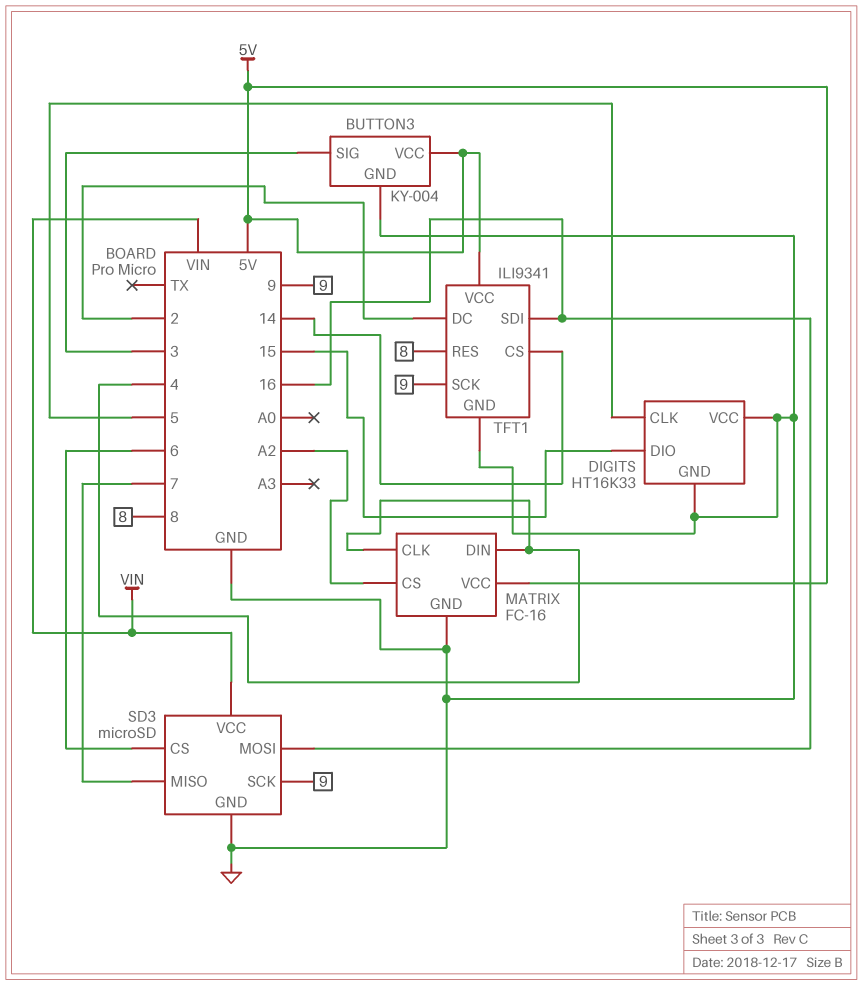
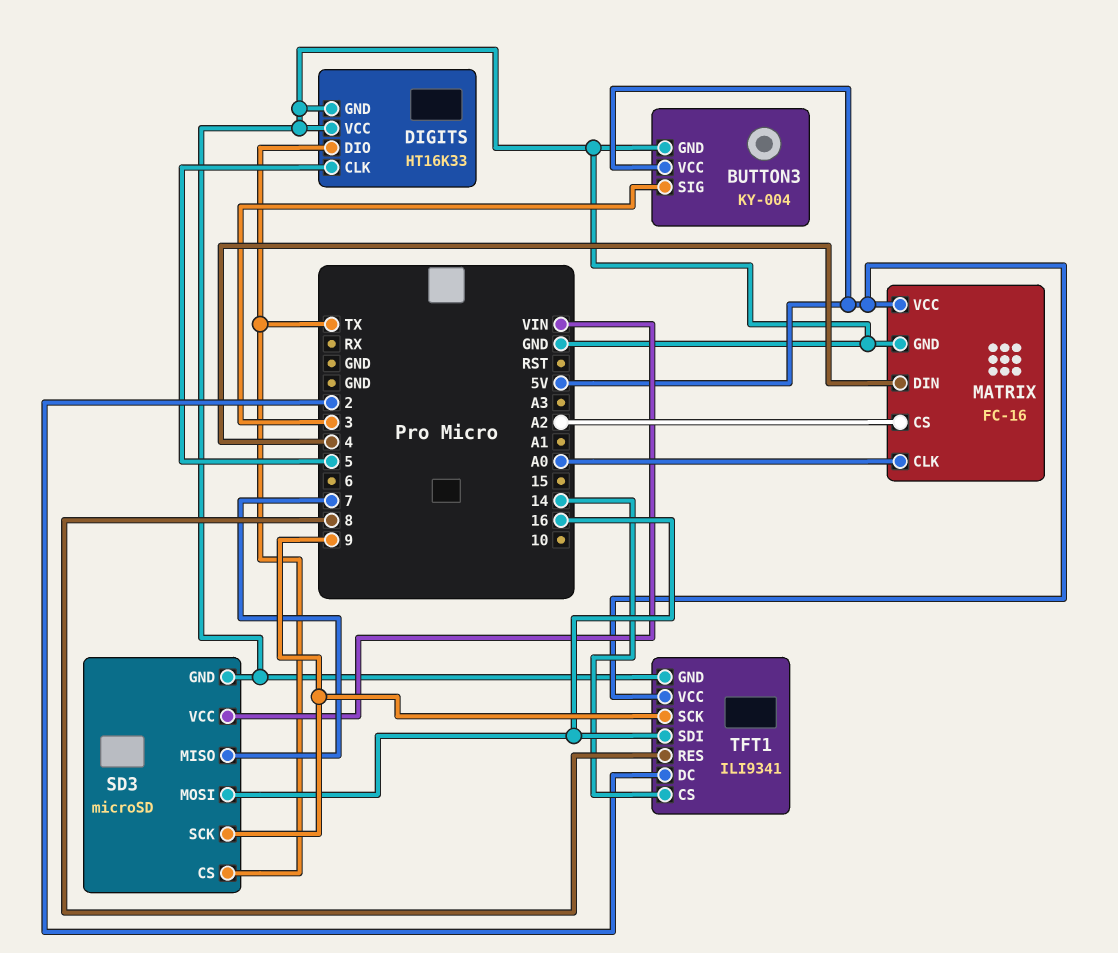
DIGITS pin DIO: 15 -> TX
MATRIX pin CLK: 4 -> A0
SD3 pin CS: 6 -> TX

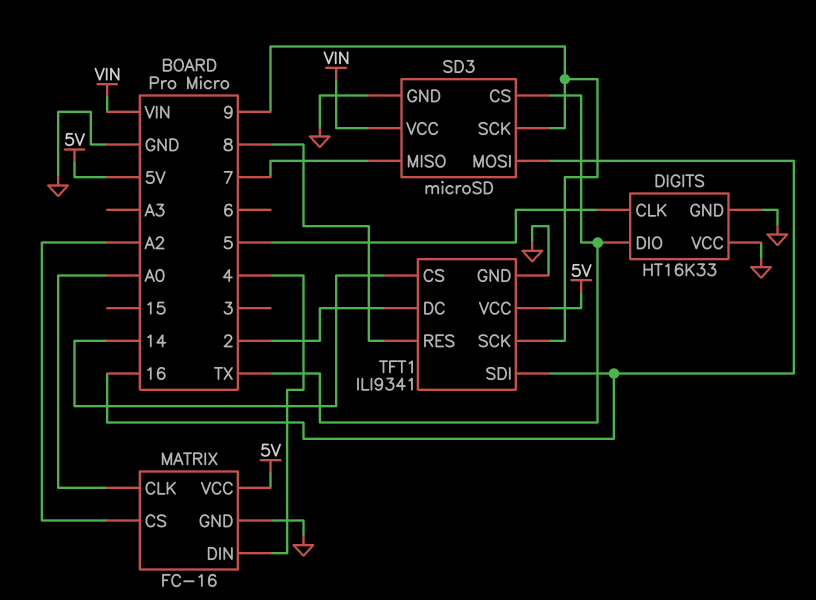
BUTTON3: KY-004 -> none
BUTTON3 pin GND: GND -> none
BUTTON3 pin SIG: 3 -> none
BUTTON3 pin VCC: 5V -> none

